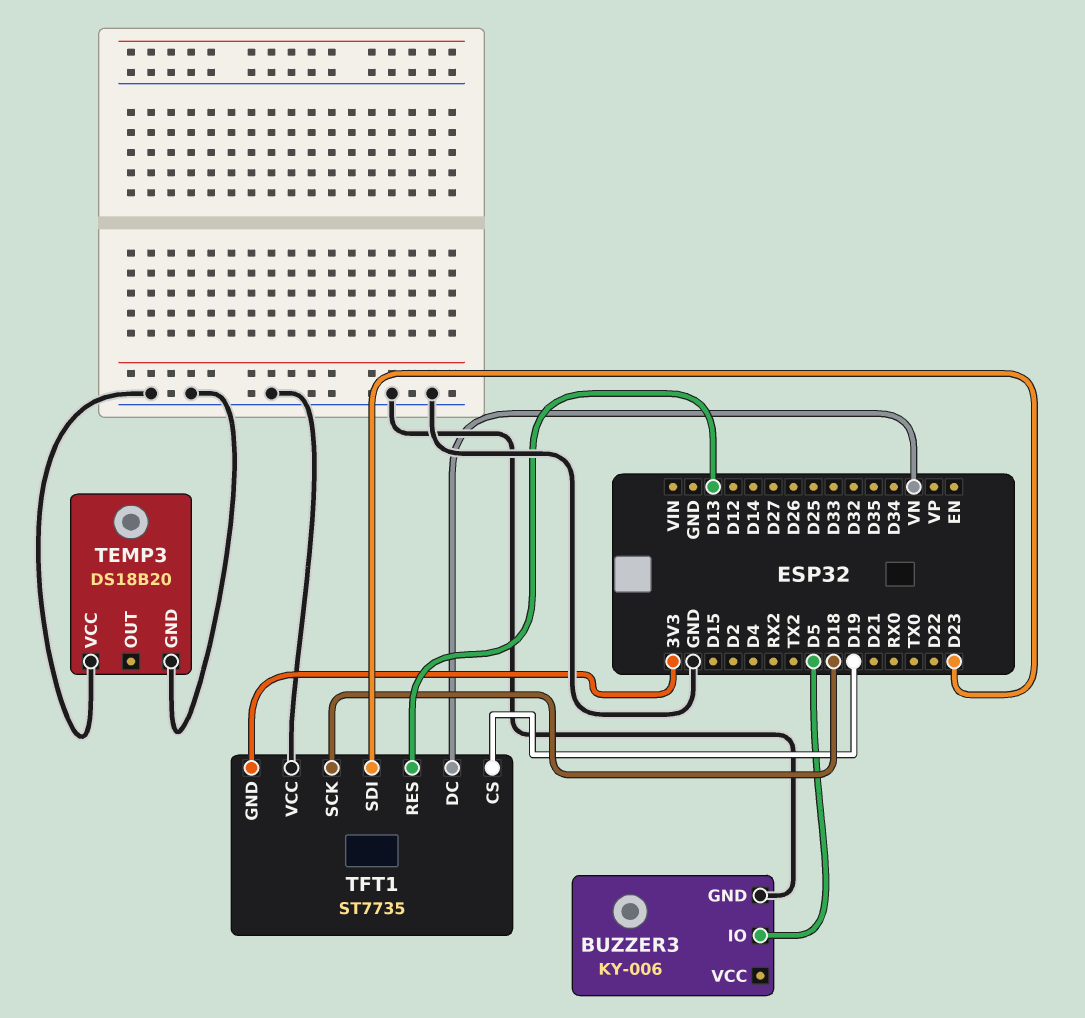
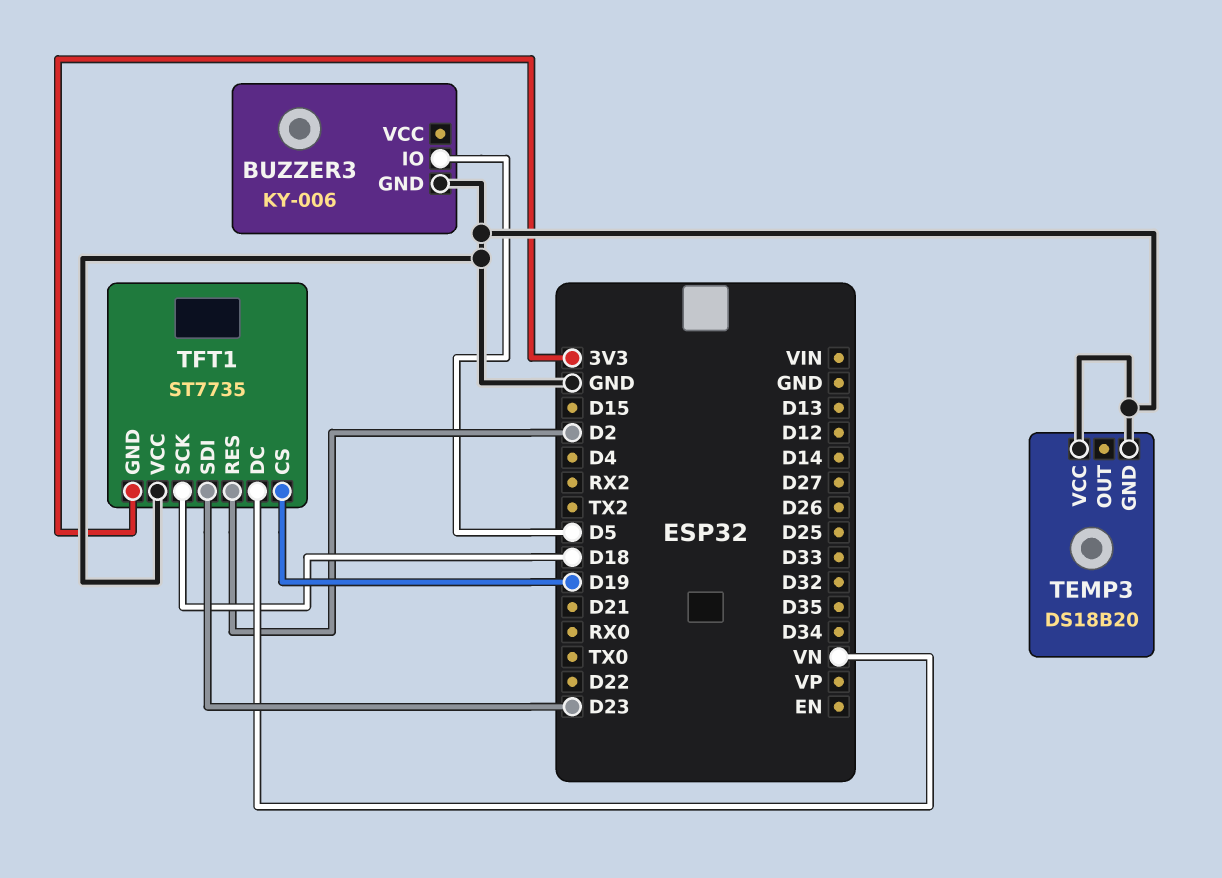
TFT1 pin RES: D13 -> D2

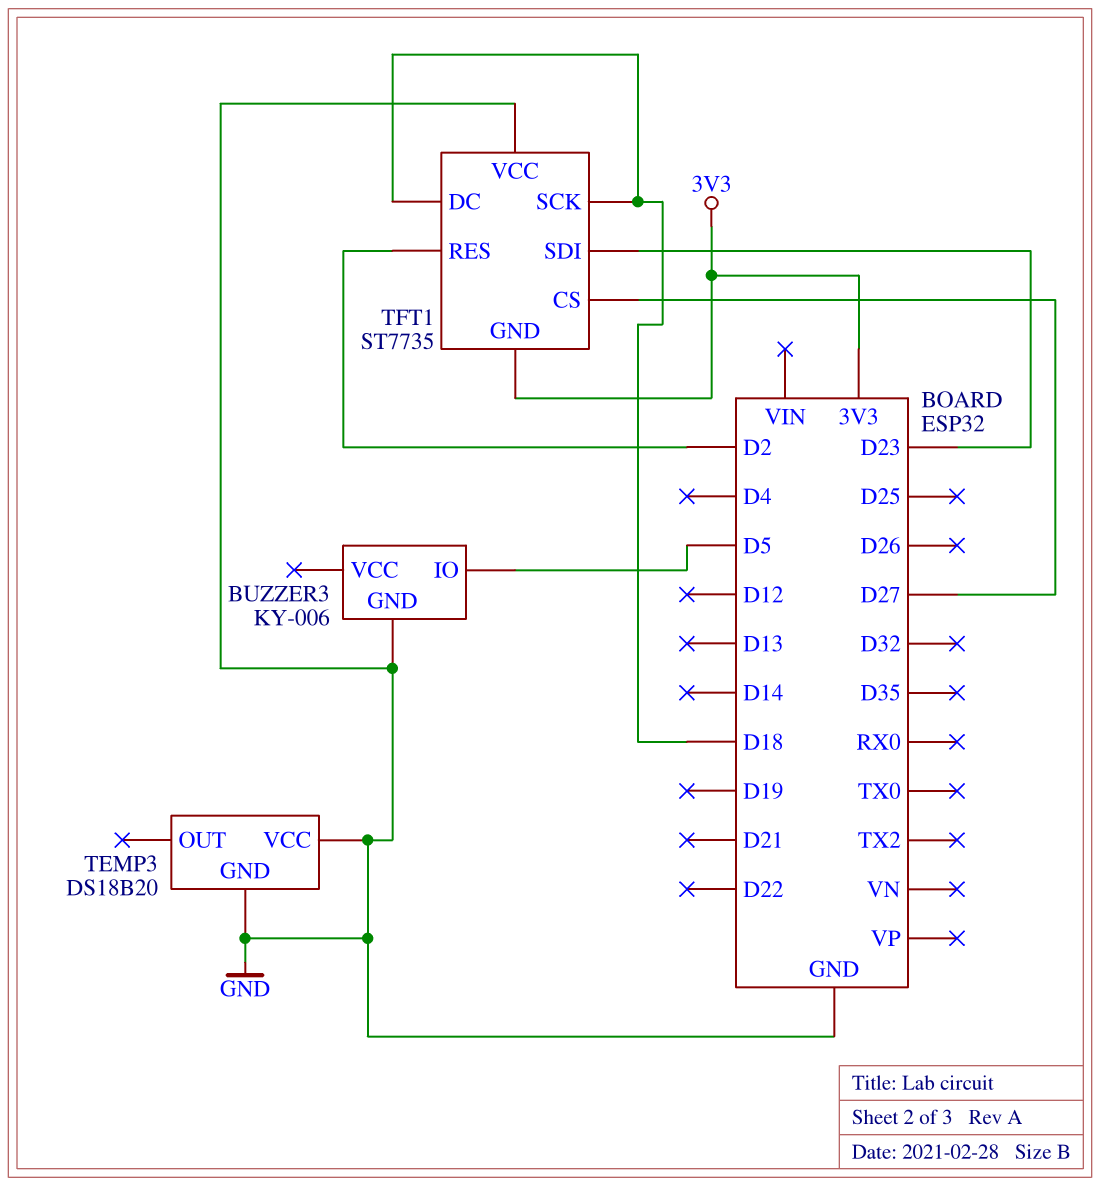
TFT1 pin CS: D19 -> D27
TFT1 pin DC: VN -> D18

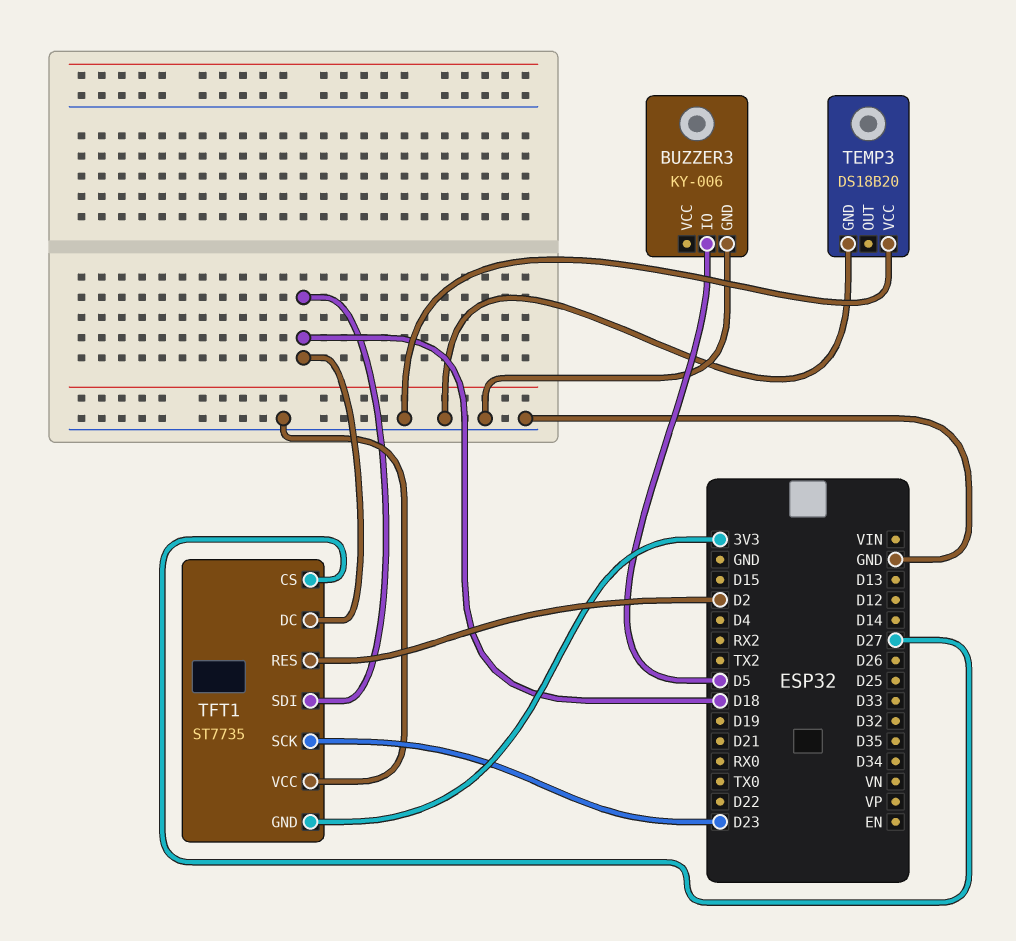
TFT1 pin SCK: D18 -> D23
TFT1 pin SDI: D23 -> D18

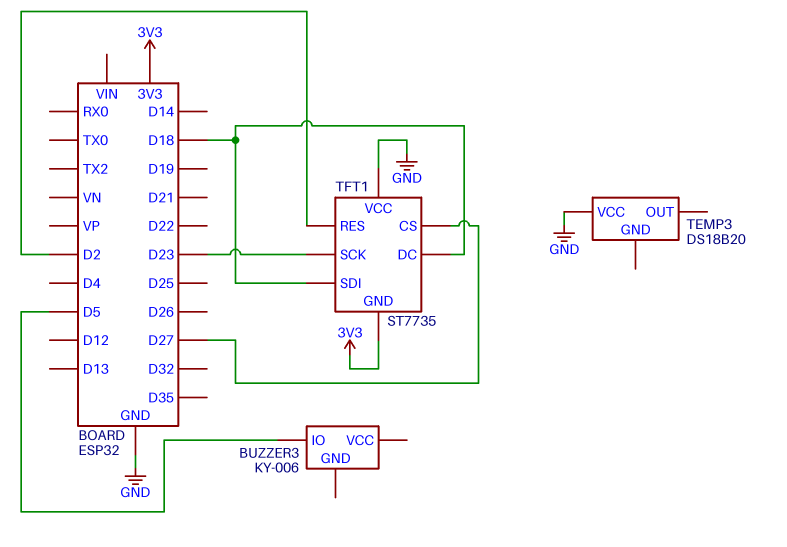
BUZZER3 pin GND: GND -> none
TEMP3 pin GND: GND -> none

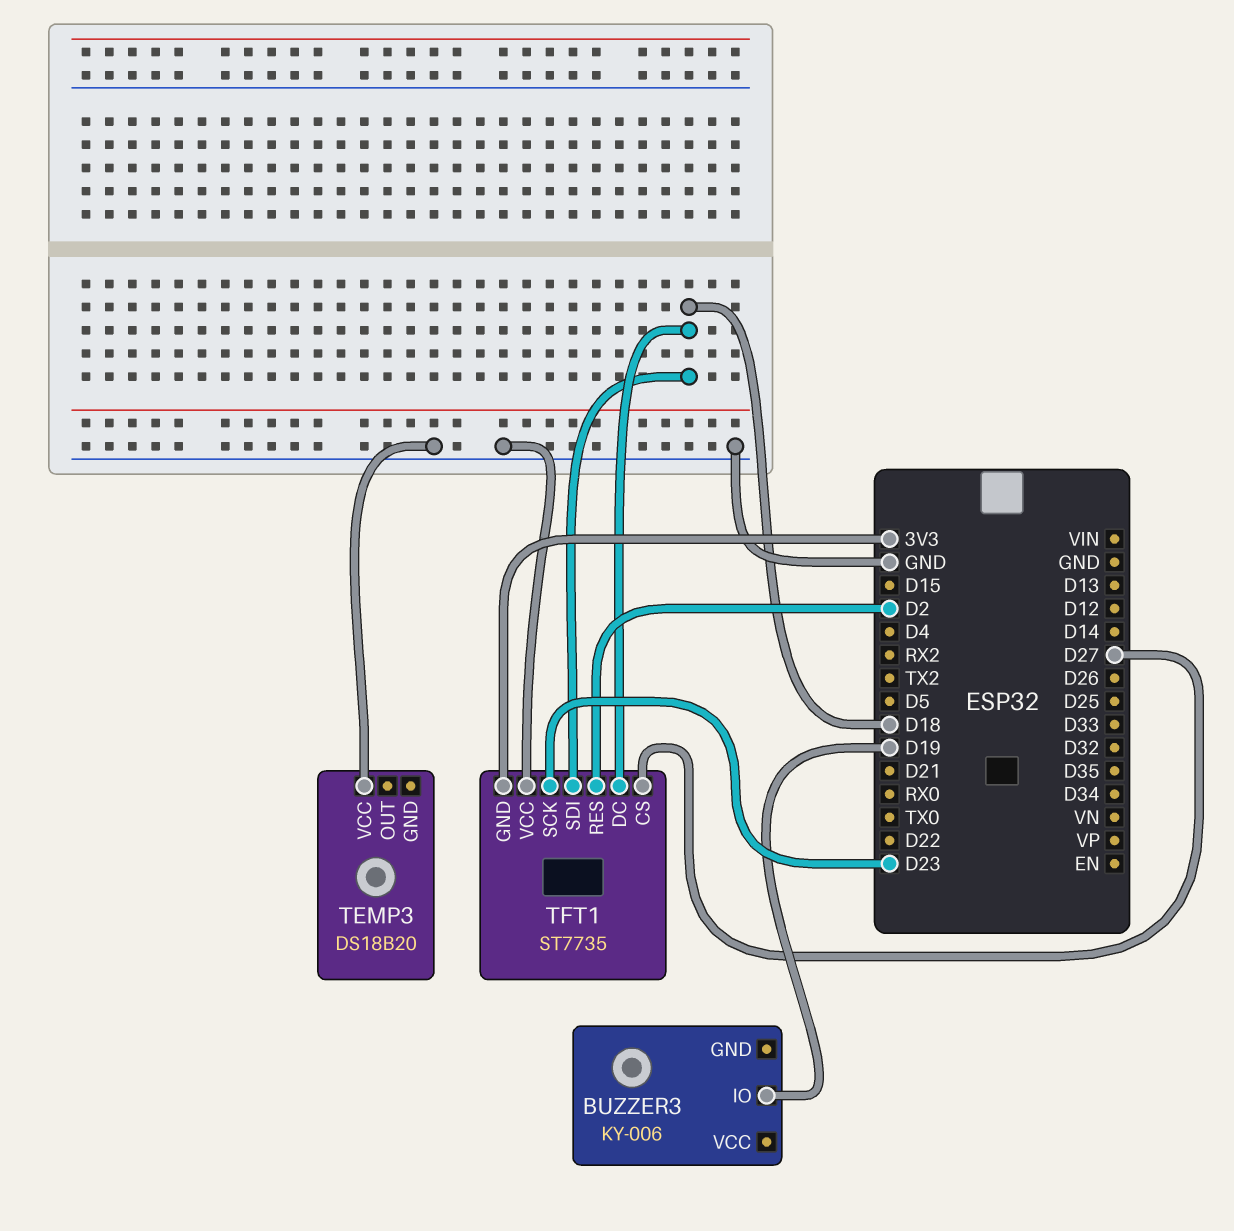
BUZZER3 pin IO: D5 -> D19

